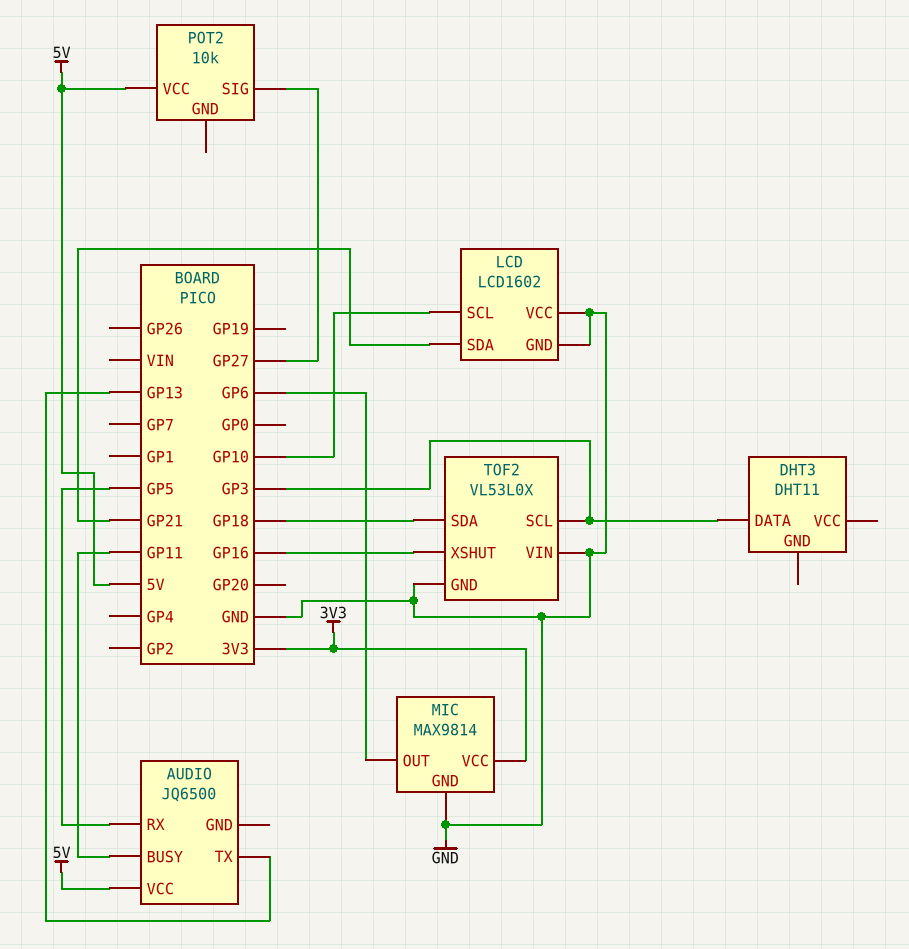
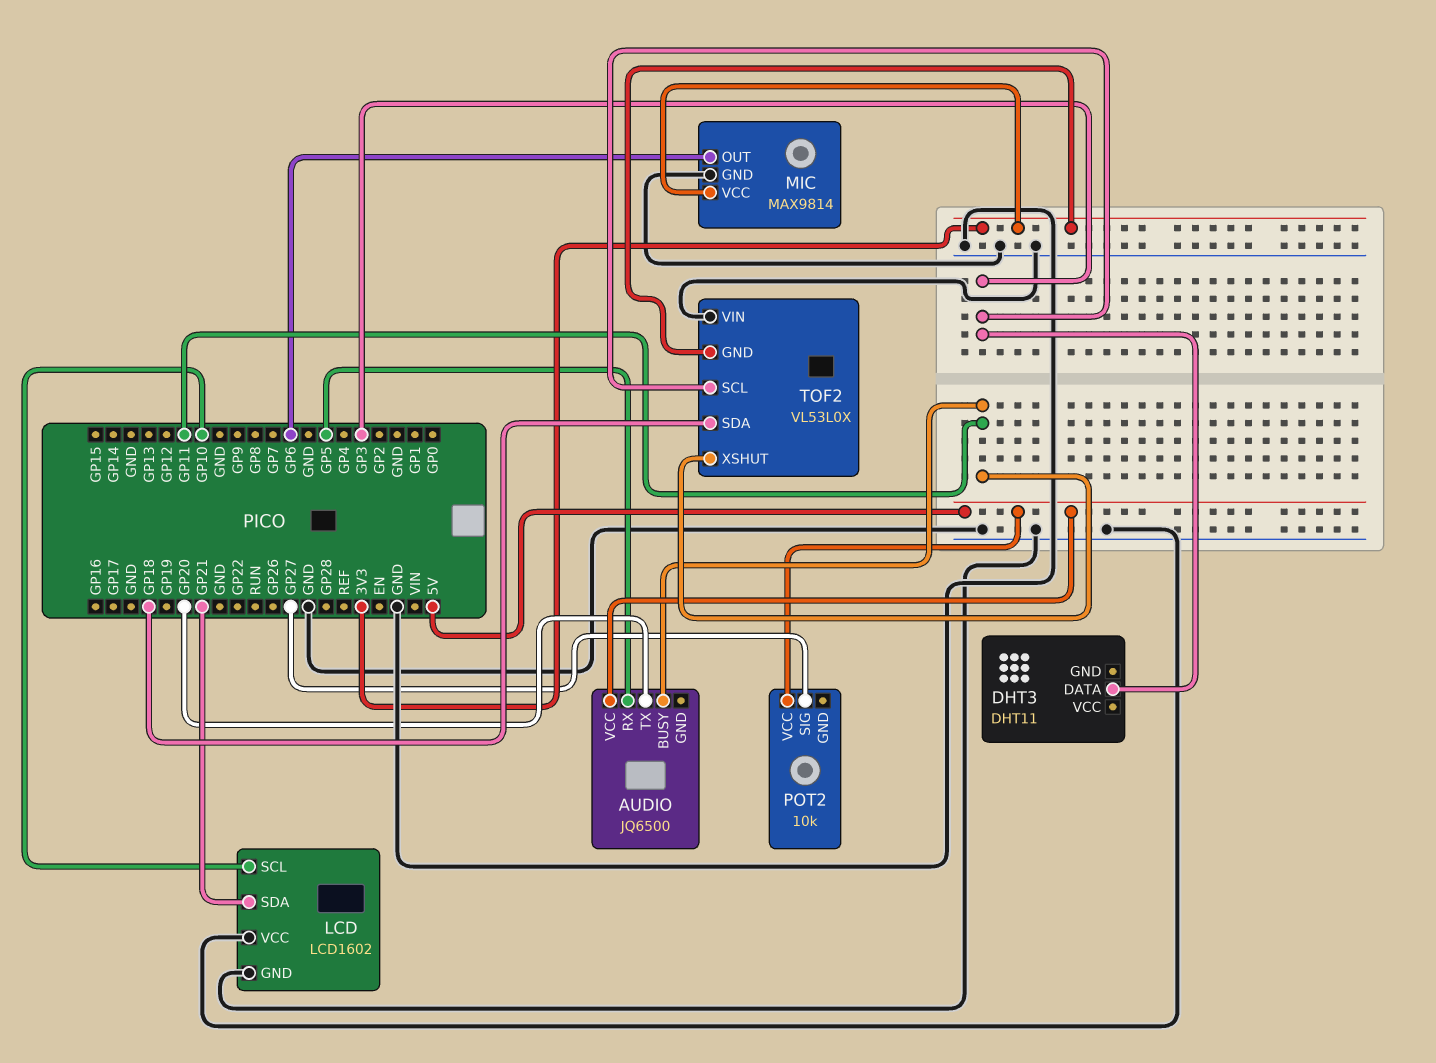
AUDIO pin TX: GP13 -> GP20
TOF2 pin GND: GND -> 3V3
TOF2 pin XSHUT: GP16 -> GP11

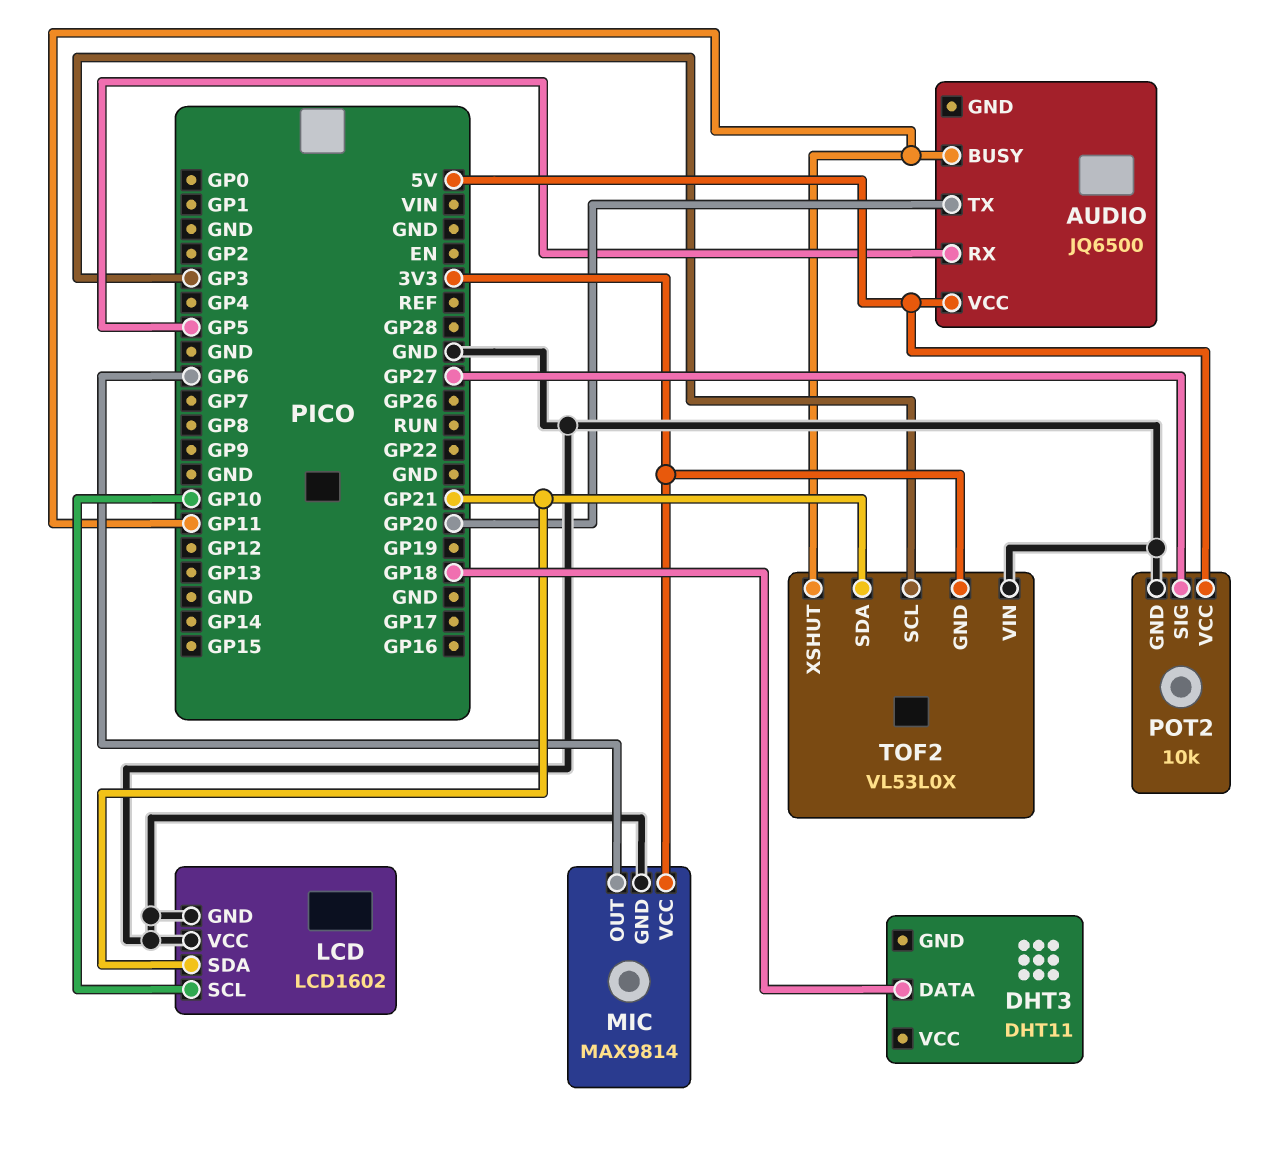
DHT3 pin DATA: GP3 -> GP18
POT2 pin GND: none -> GND
TOF2 pin SDA: GP18 -> GP21

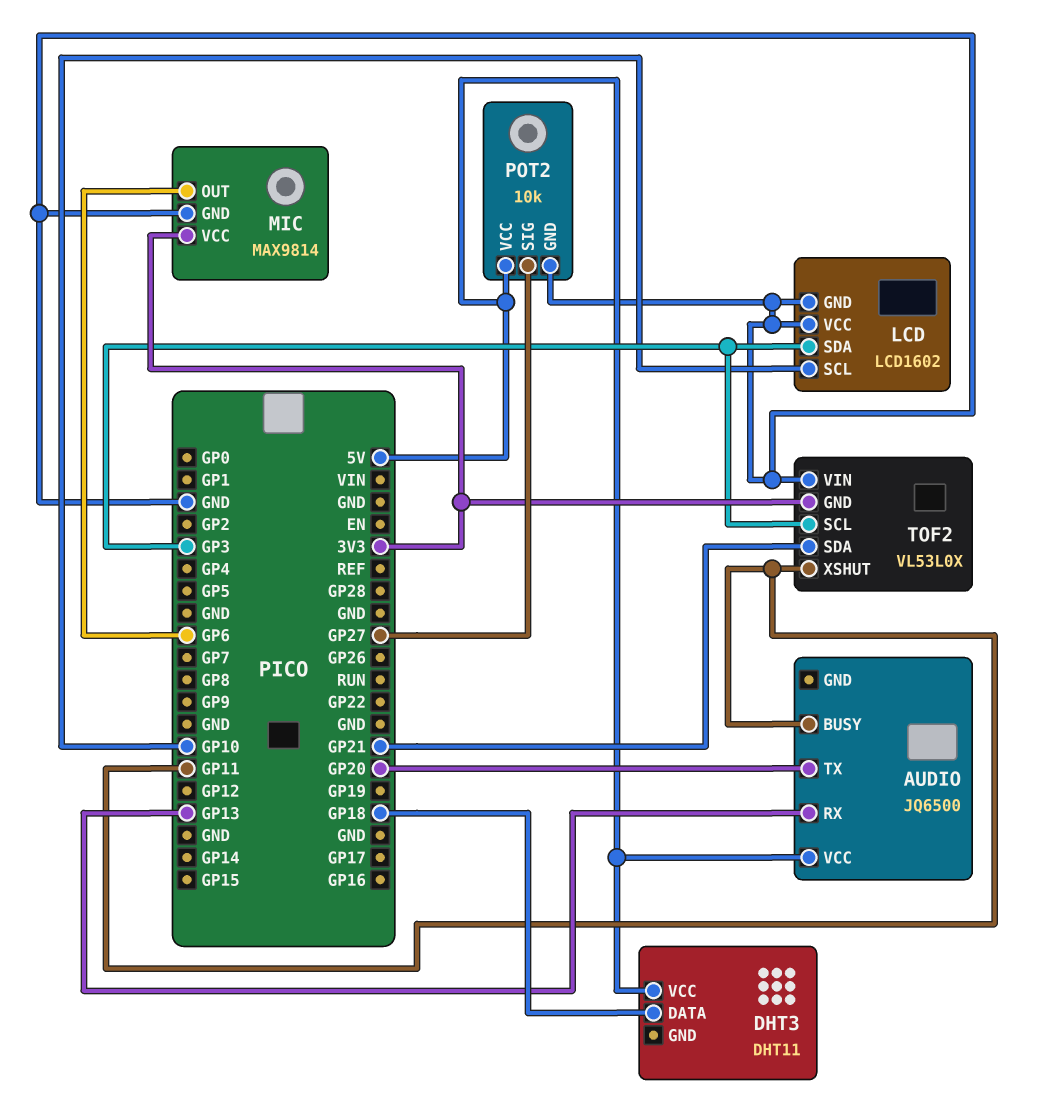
AUDIO pin RX: GP5 -> GP13
DHT3 pin VCC: none -> 5V
LCD pin SDA: GP21 -> GP3

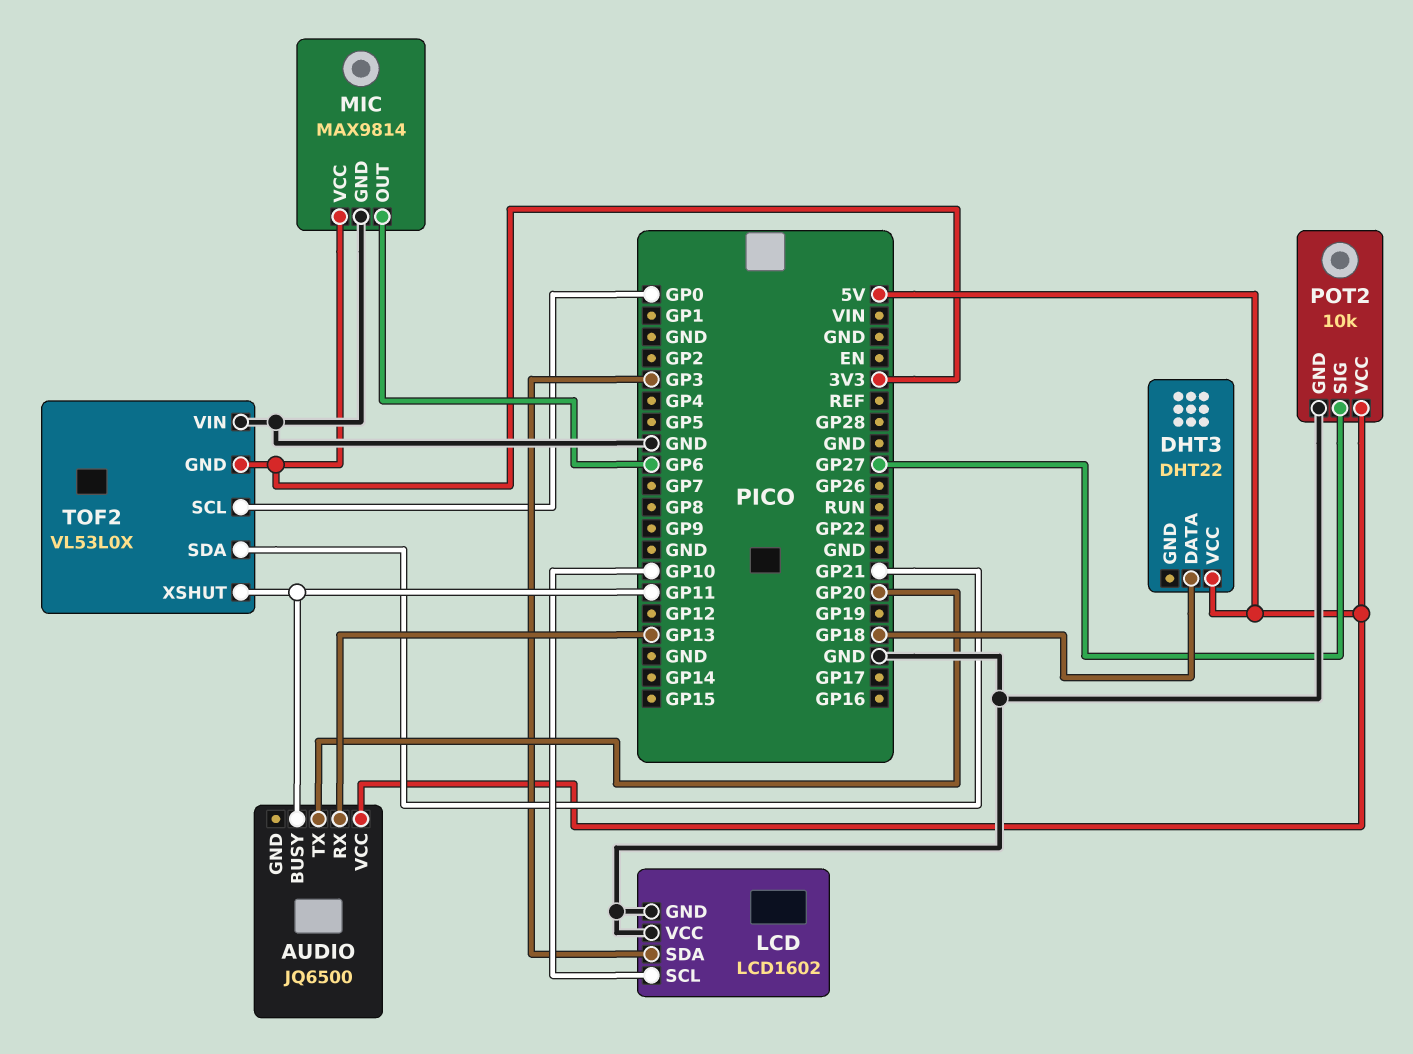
DHT3: DHT11 -> DHT22
TOF2 pin SCL: GP3 -> GP0

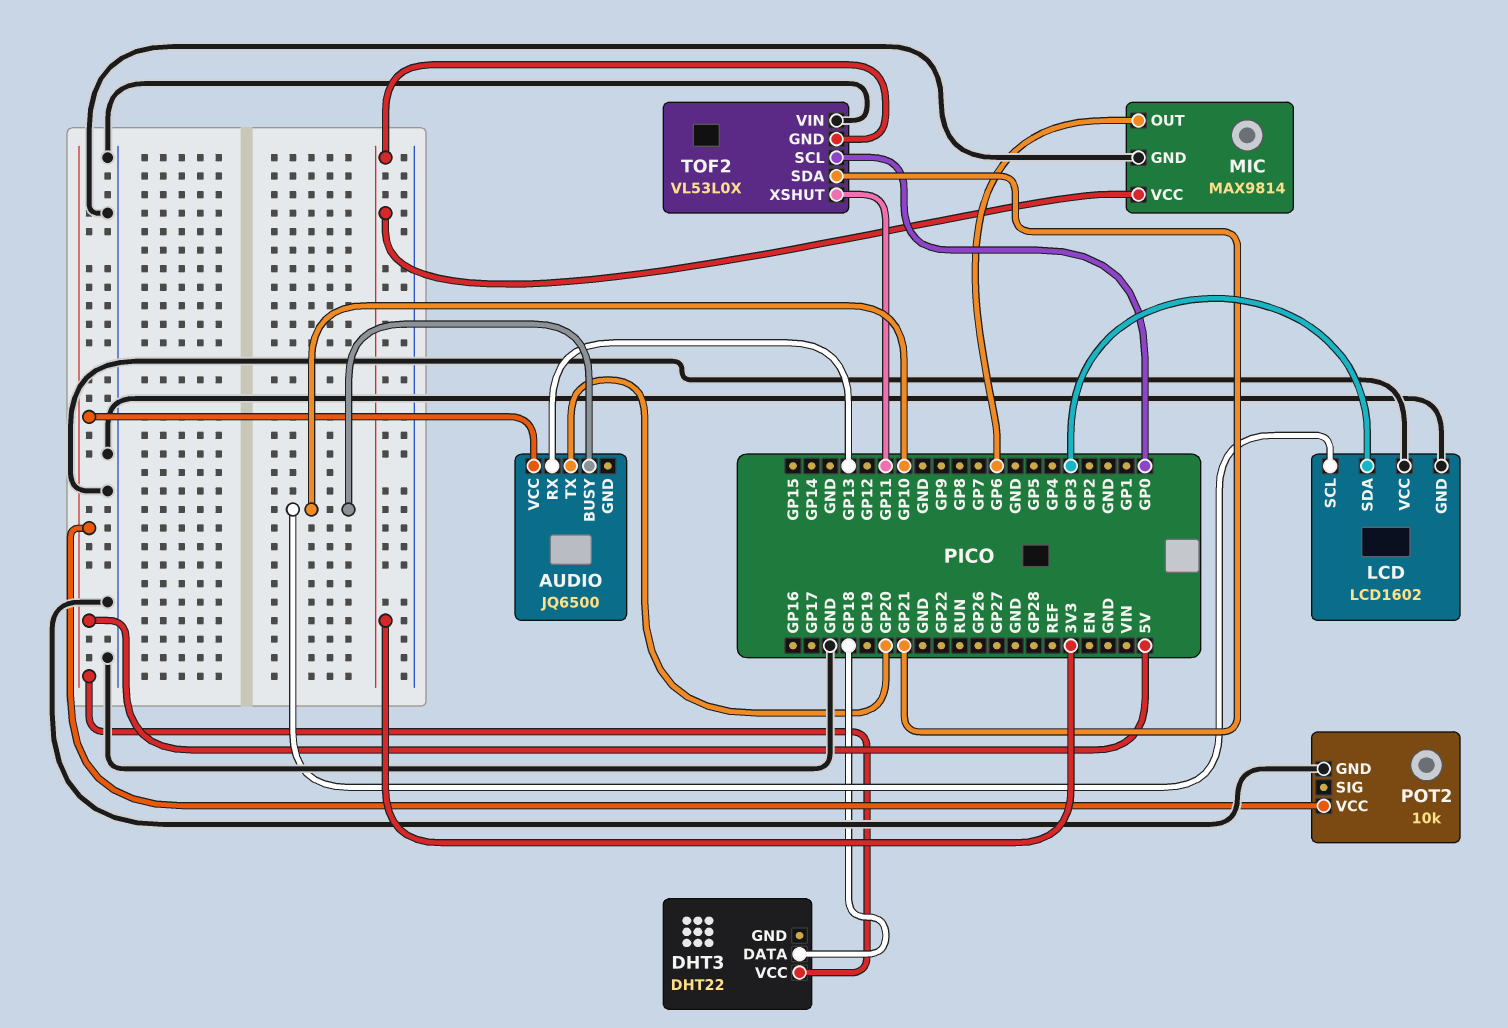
AUDIO pin BUSY: GP11 -> GP10
POT2 pin SIG: GP27 -> none

